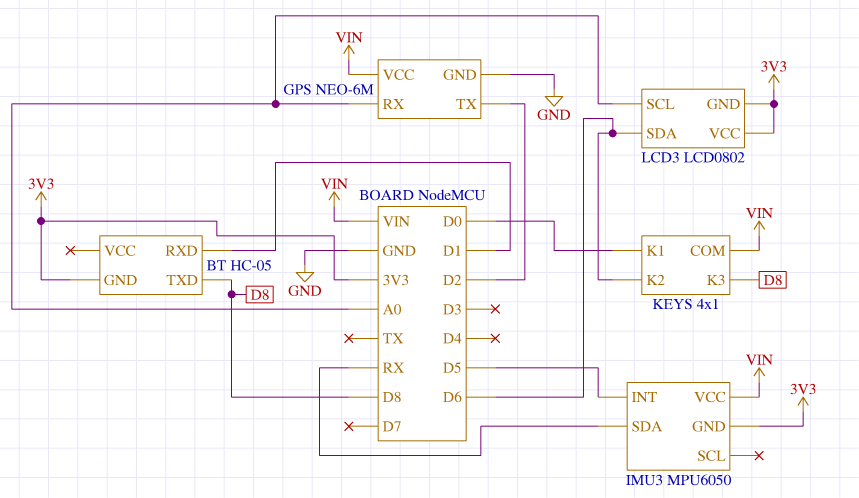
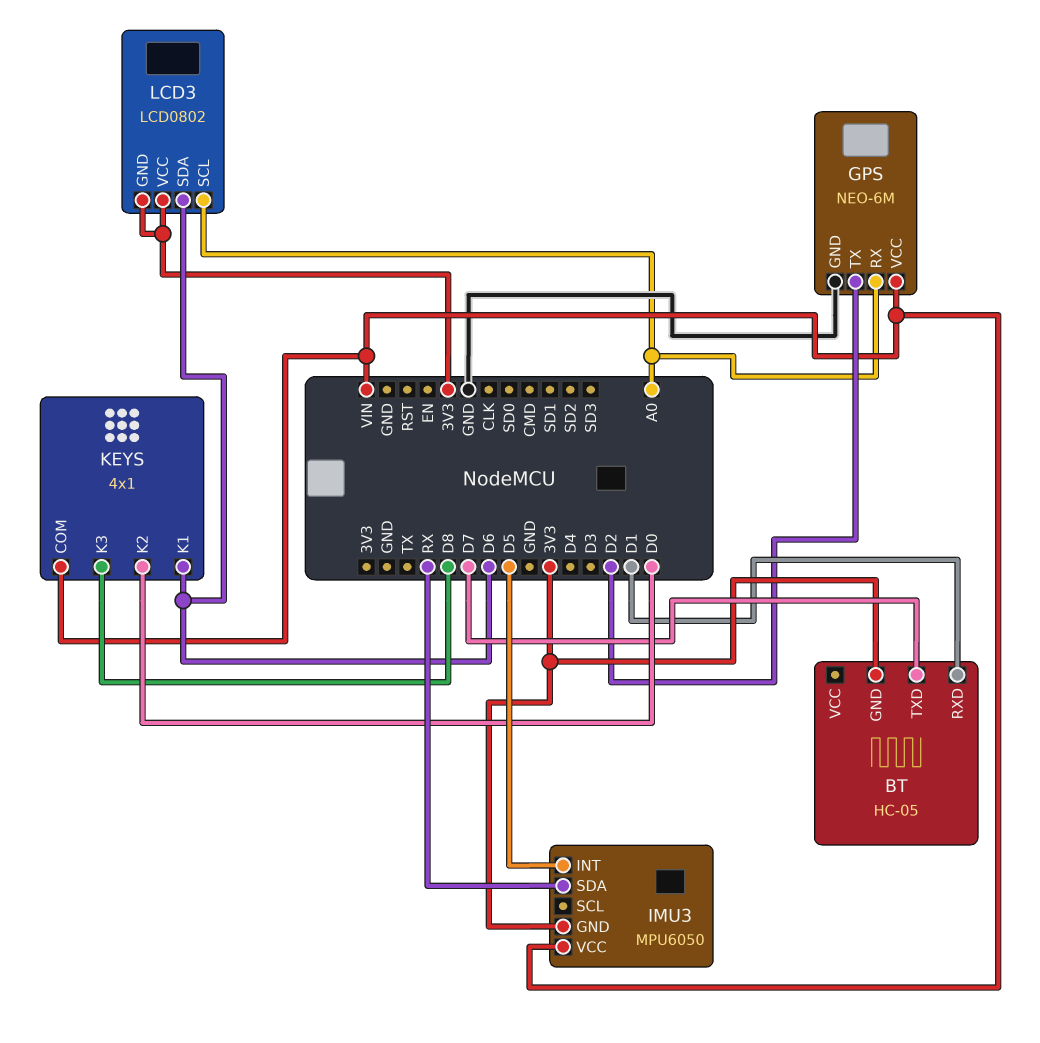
BT pin TXD: D8 -> D7
KEYS pin K1: D0 -> D6
KEYS pin K2: D6 -> D0

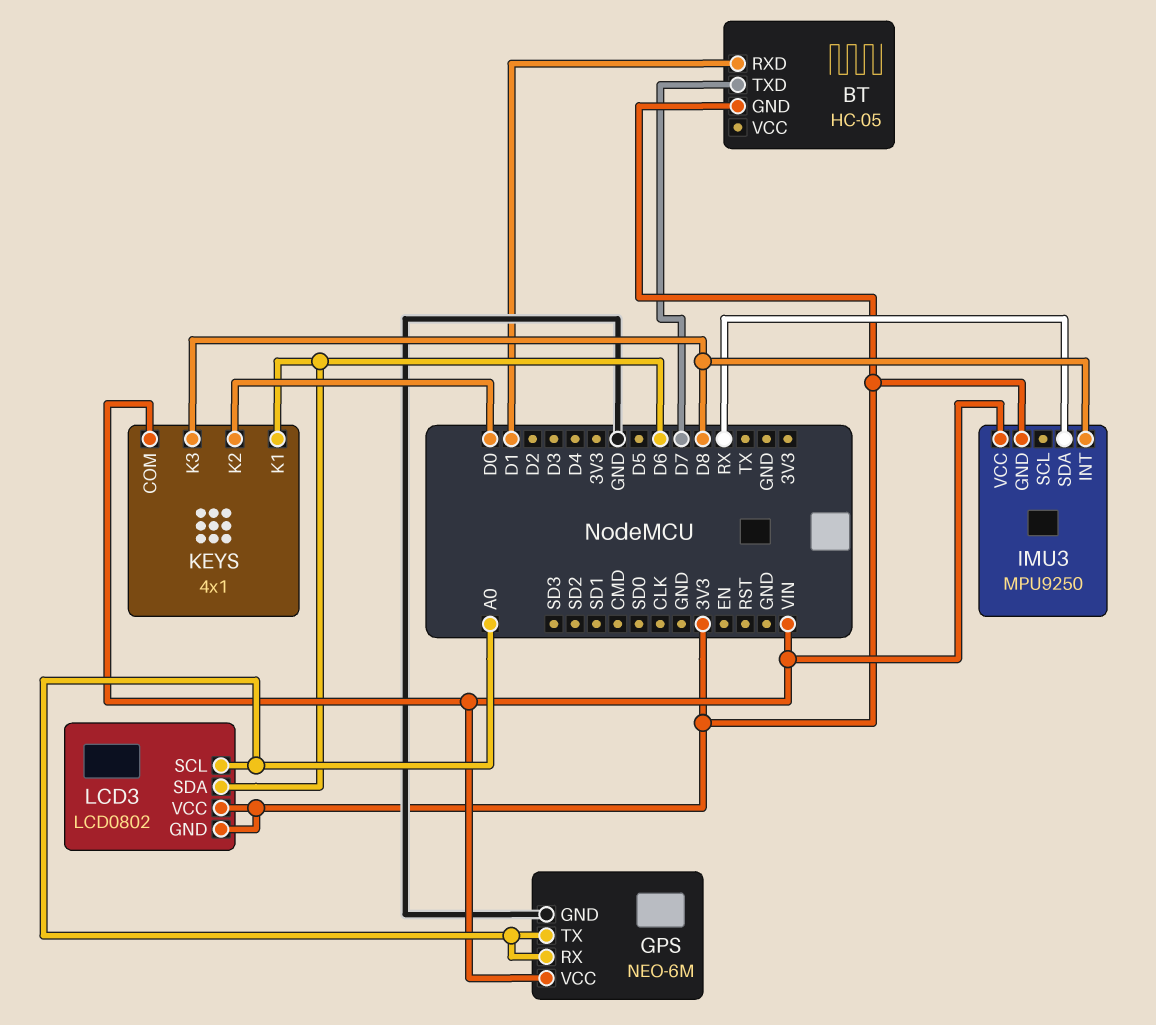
GPS pin TX: D2 -> A0
IMU3: MPU6050 -> MPU9250
IMU3 pin INT: D5 -> D8

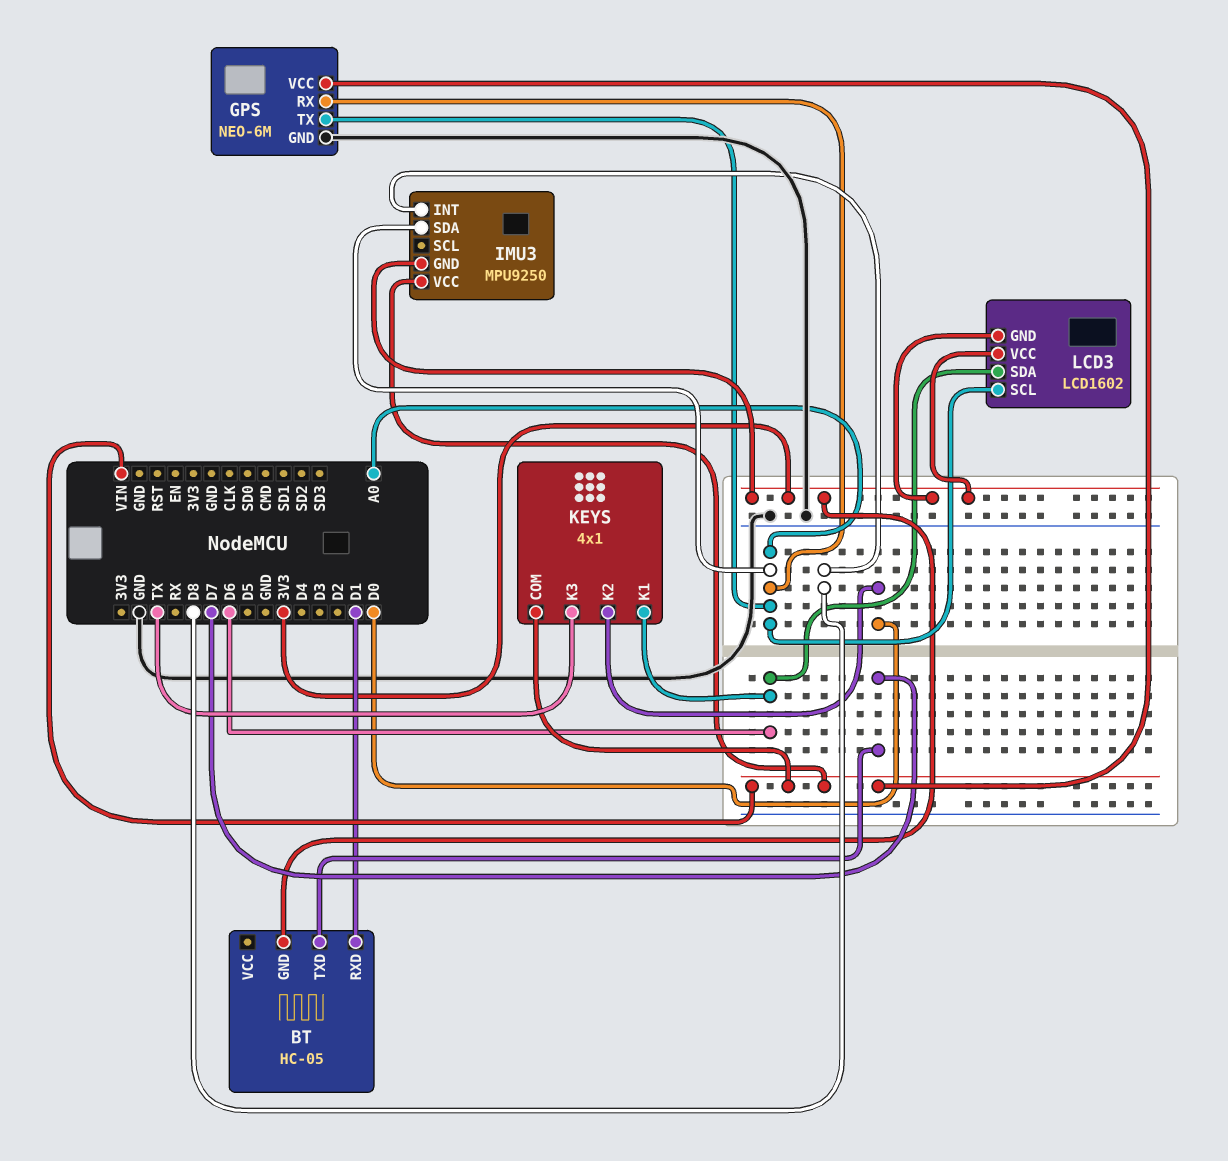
IMU3 pin SDA: RX -> A0
KEYS pin K3: D8 -> TX
LCD3: LCD0802 -> LCD1602

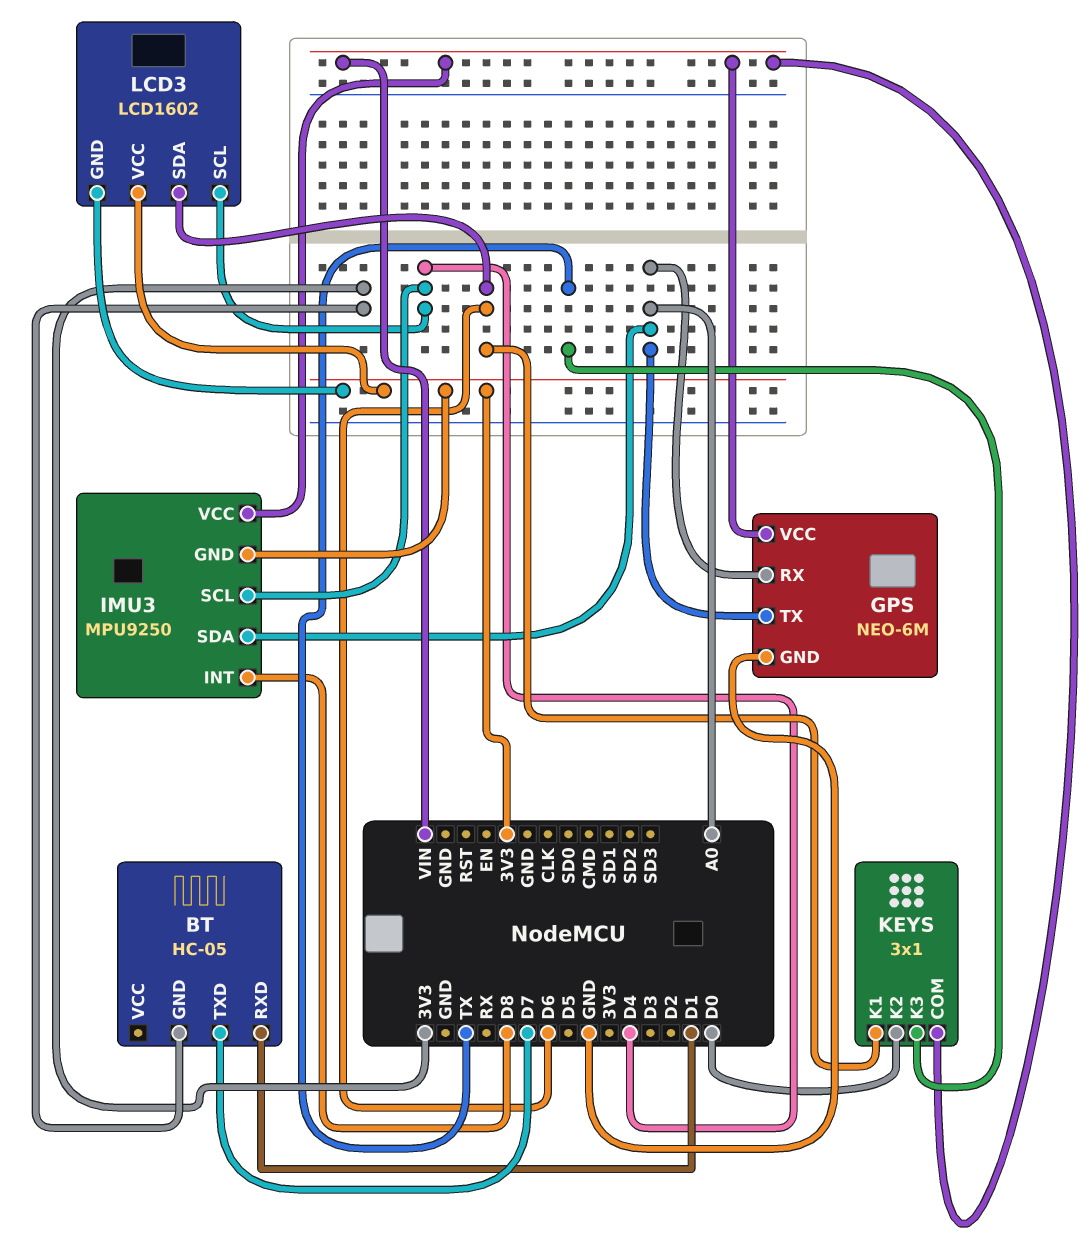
IMU3 pin SCL: none -> D4
KEYS: 4x1 -> 3x1
LCD3 pin SCL: A0 -> D4

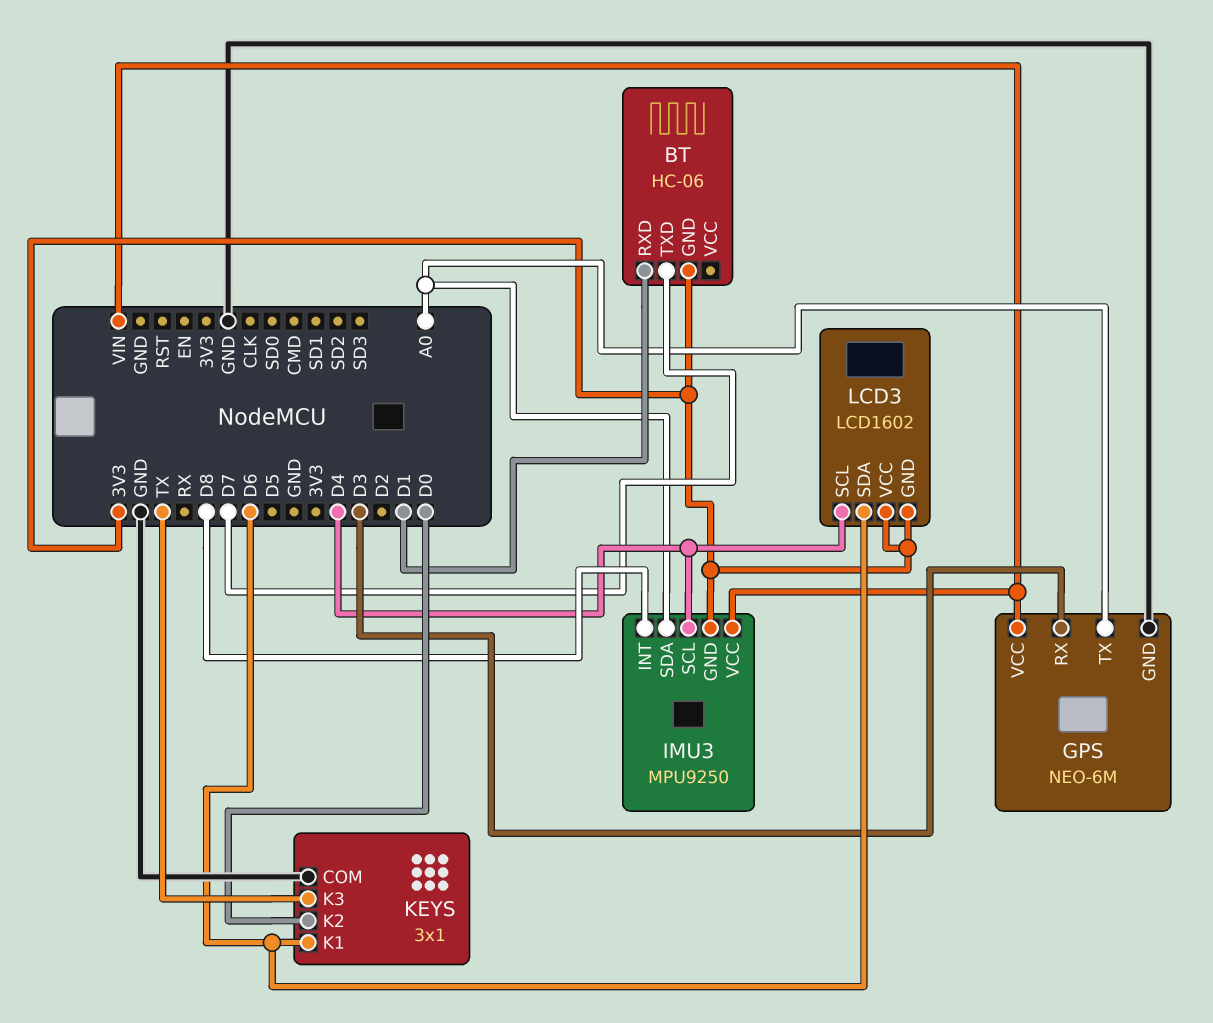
BT: HC-05 -> HC-06
GPS pin RX: A0 -> D3
KEYS pin COM: VIN -> GND

